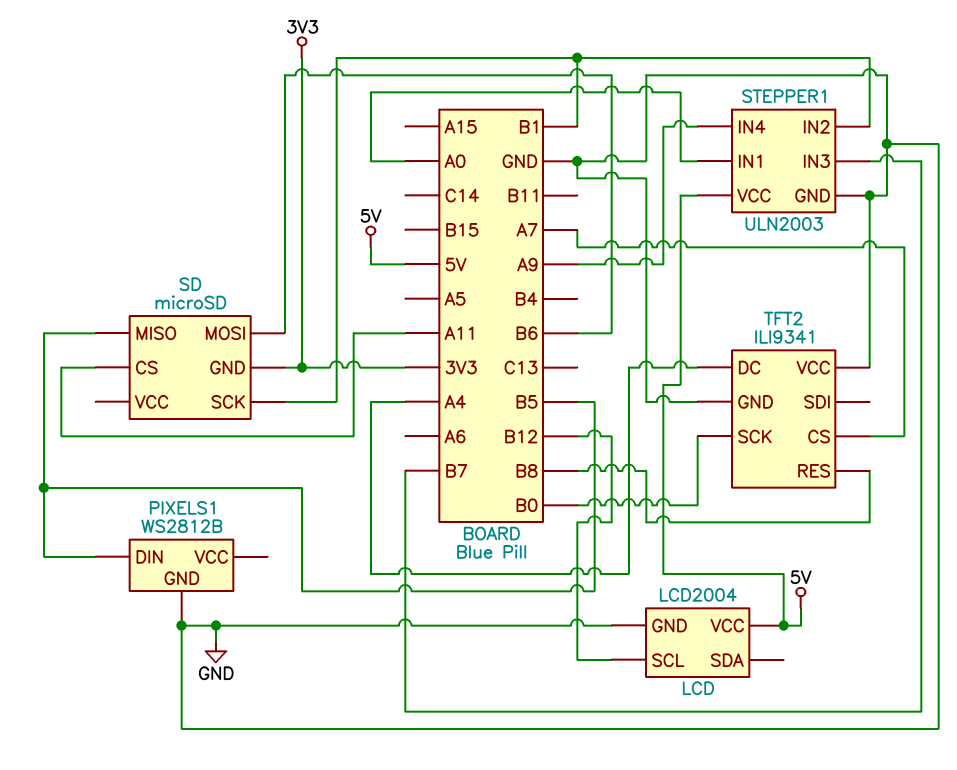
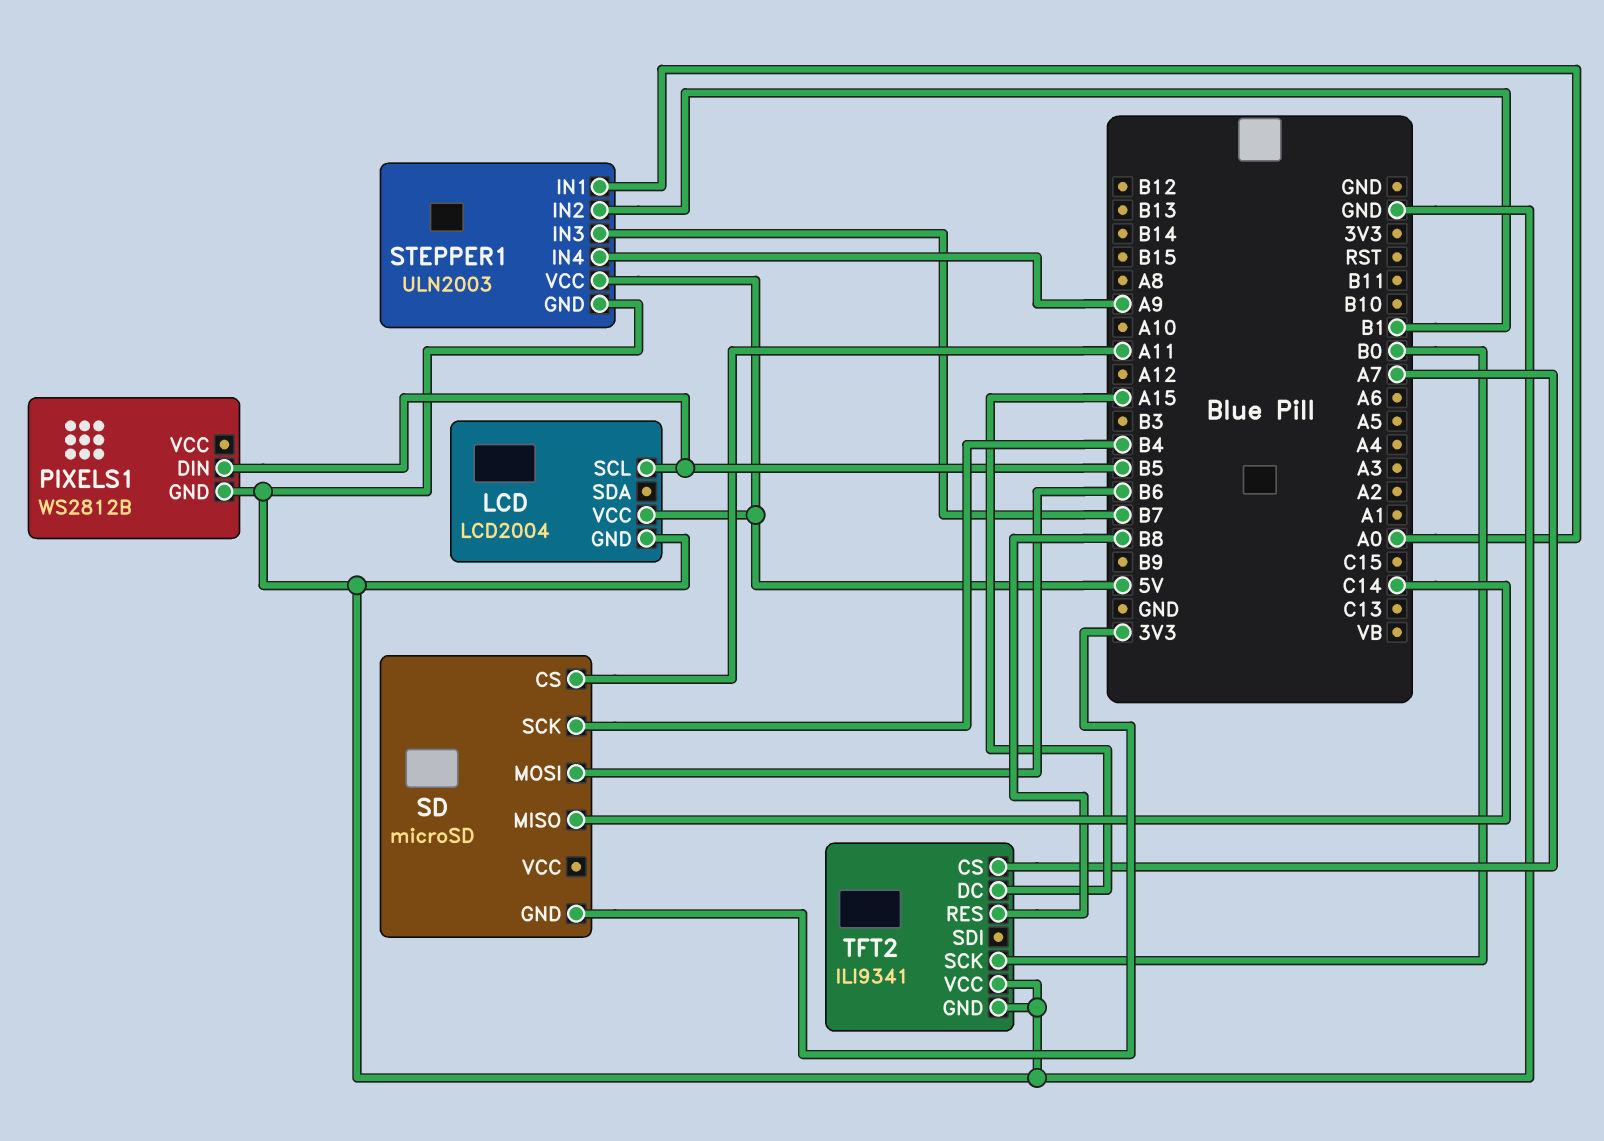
LCD pin SCL: B12 -> B5
SD pin MISO: B5 -> C14
SD pin SCK: B1 -> B4
TFT2 pin DC: A4 -> A15

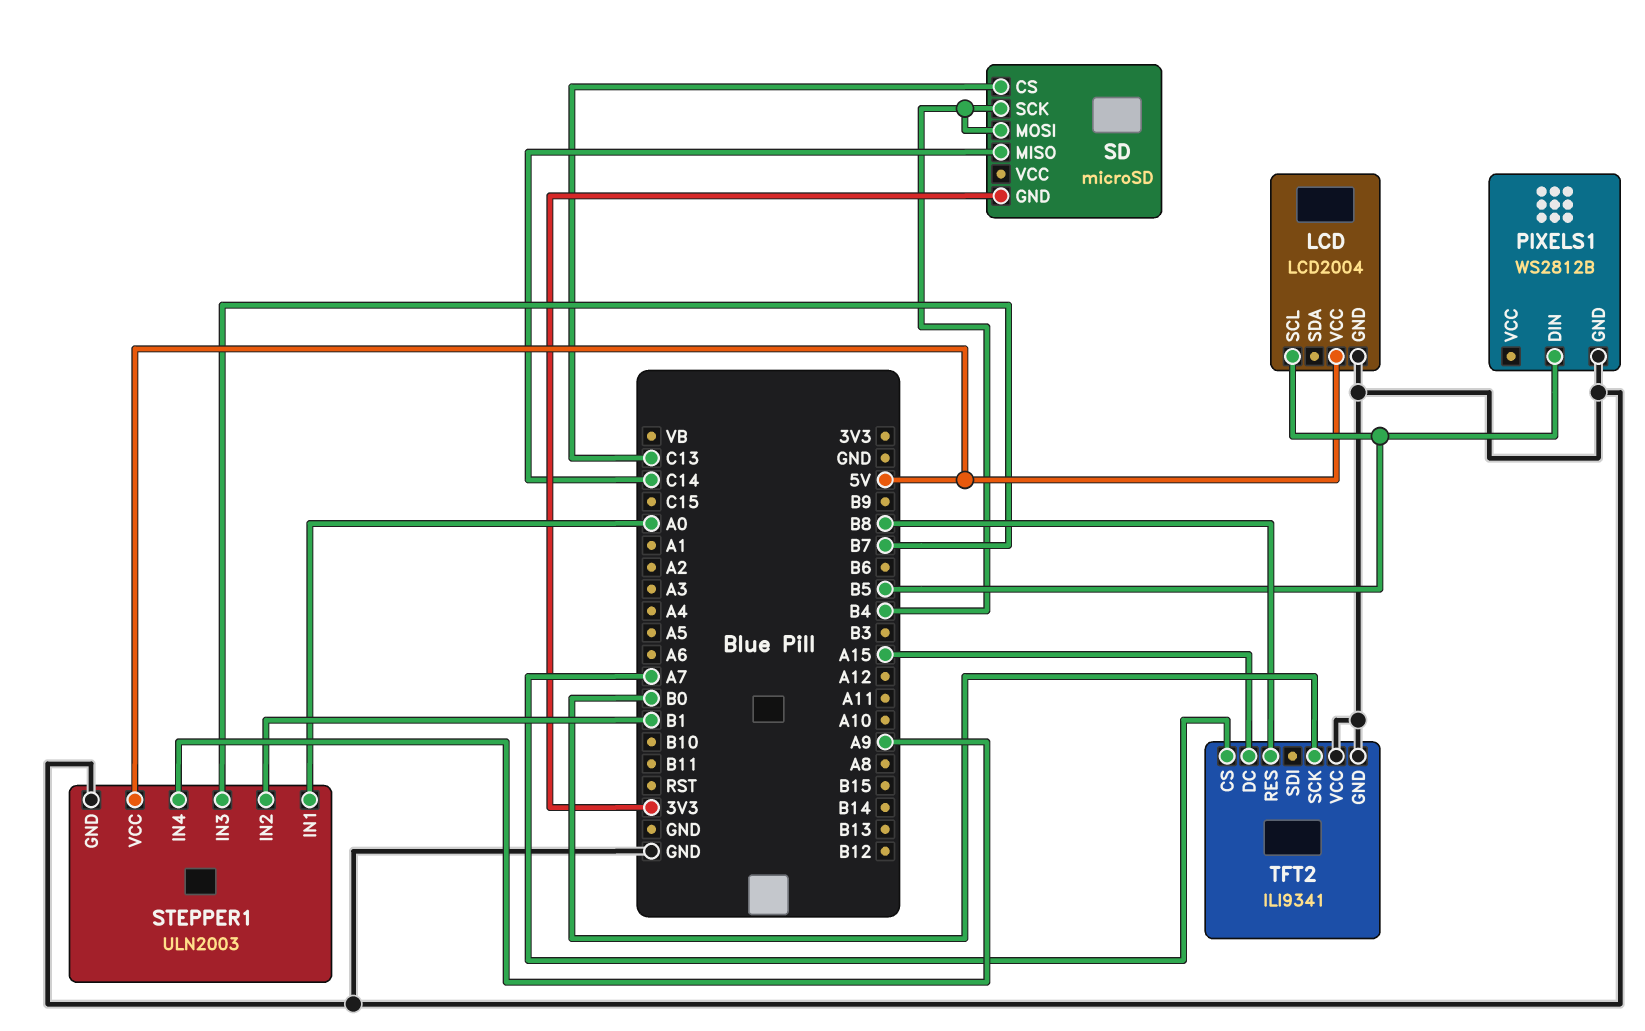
SD pin CS: A11 -> C13
SD pin MOSI: B6 -> B4

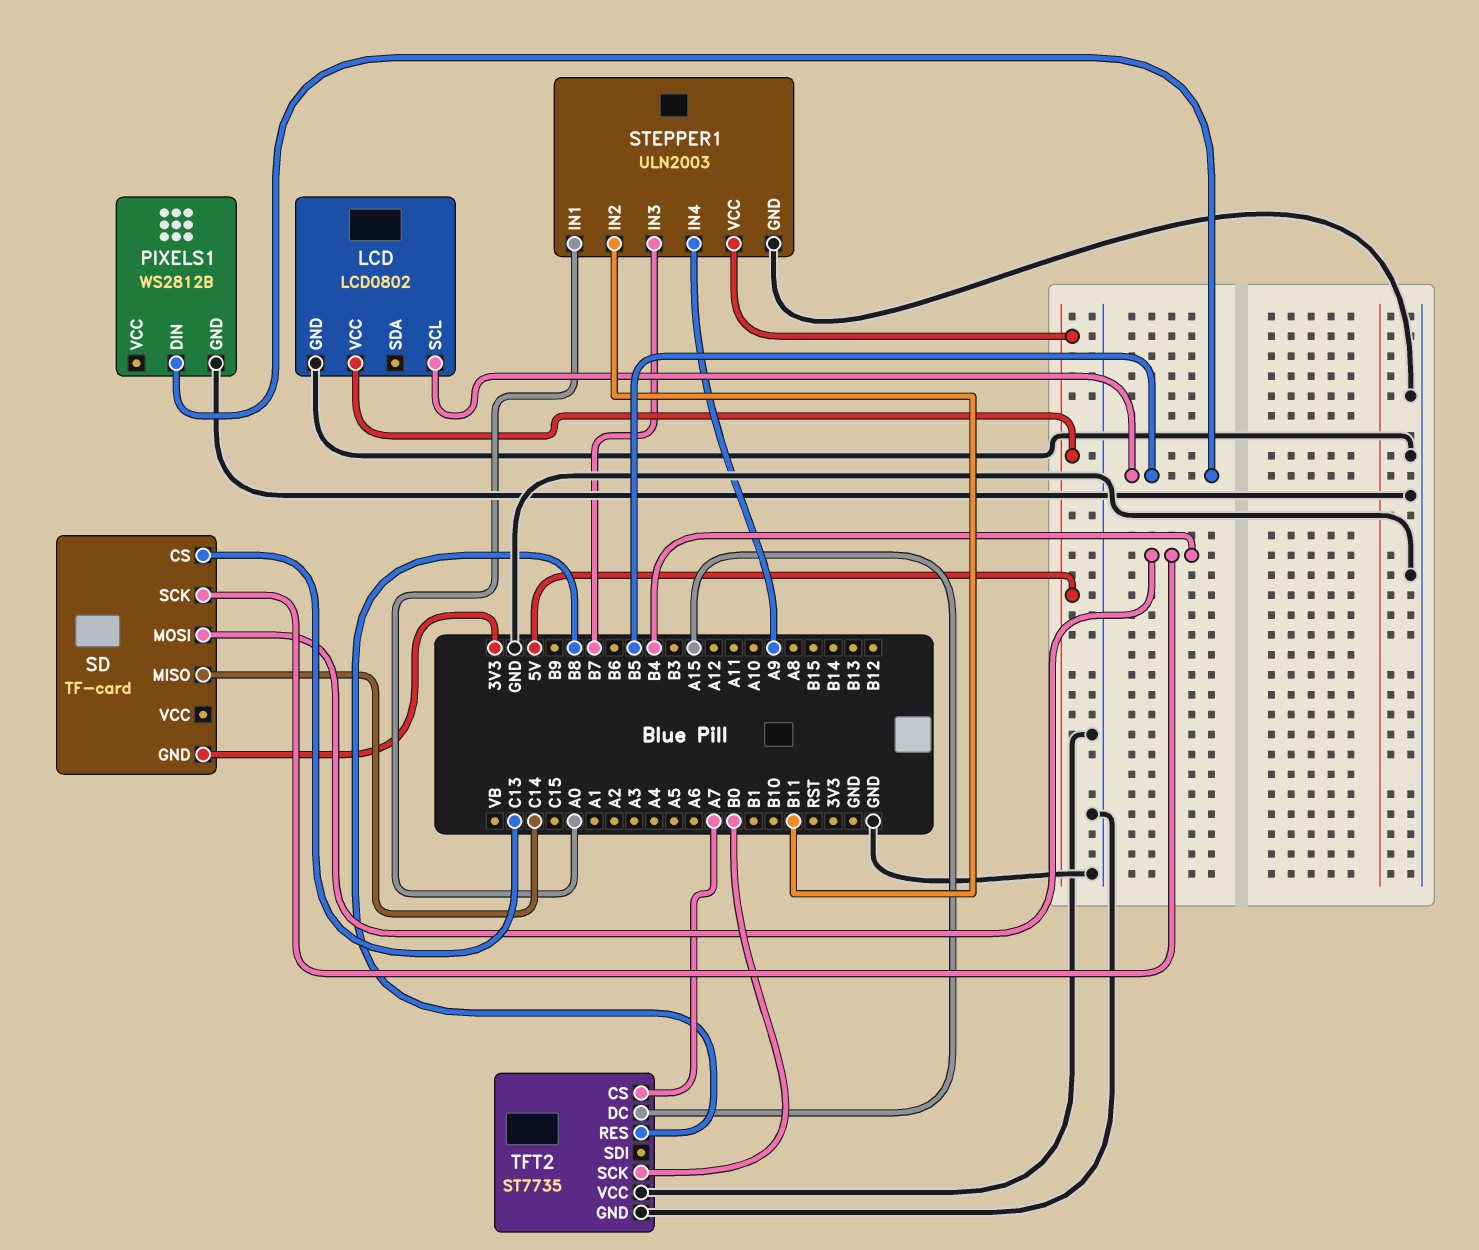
LCD: LCD2004 -> LCD0802
SD: microSD -> TF-card
STEPPER1 pin IN2: B1 -> B11
TFT2: ILI9341 -> ST7735

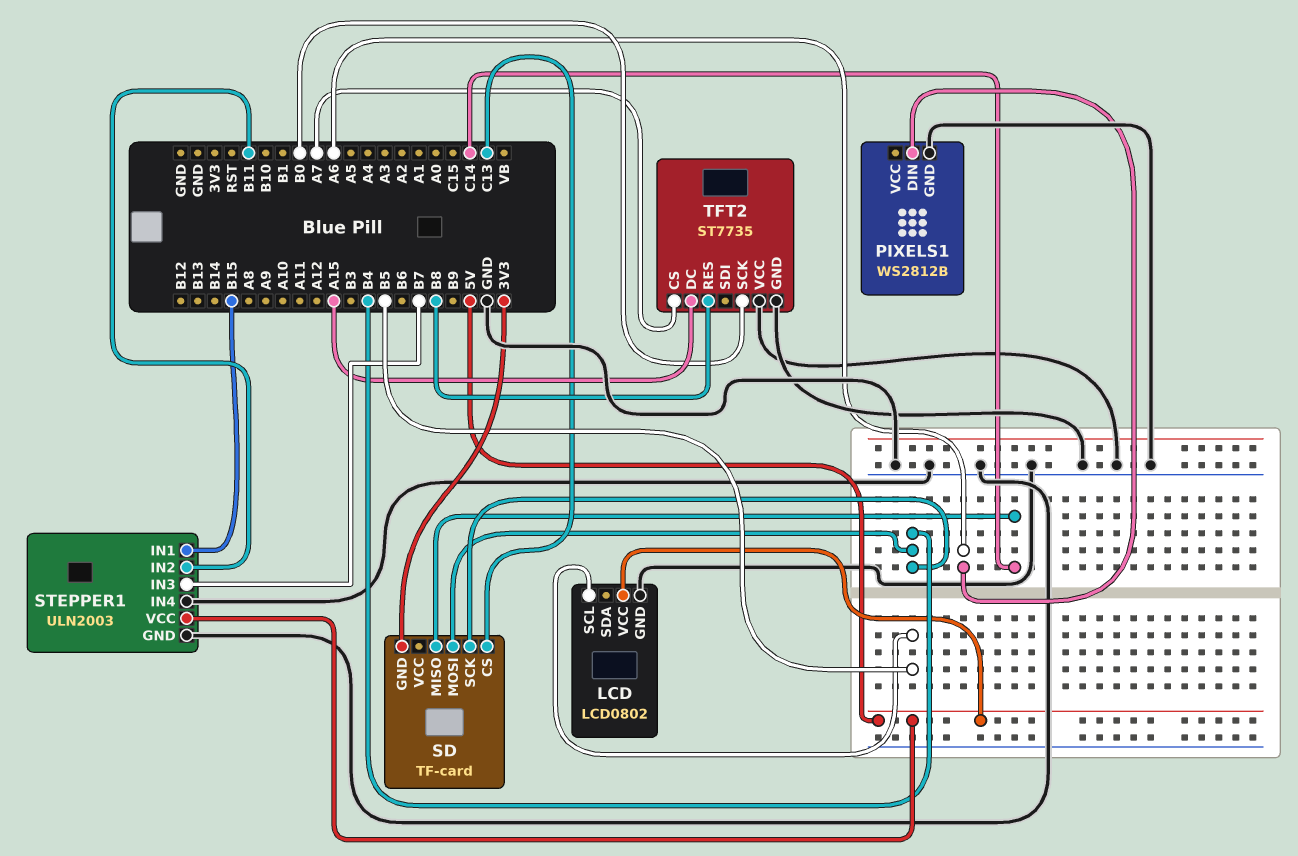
PIXELS1 pin DIN: B5 -> A6
STEPPER1 pin IN1: A0 -> B15
STEPPER1 pin IN4: A9 -> GND

